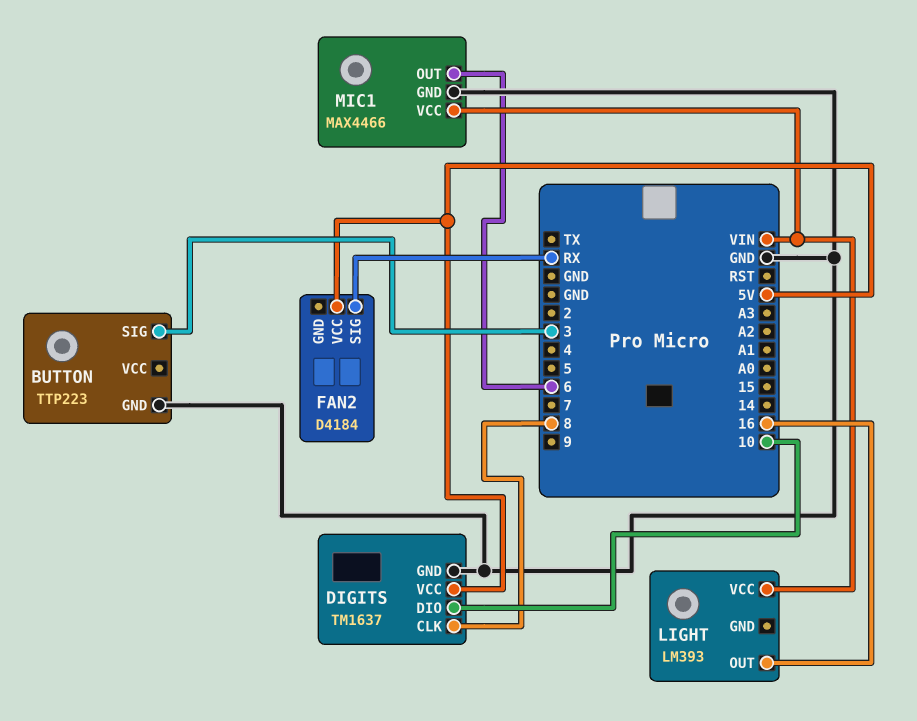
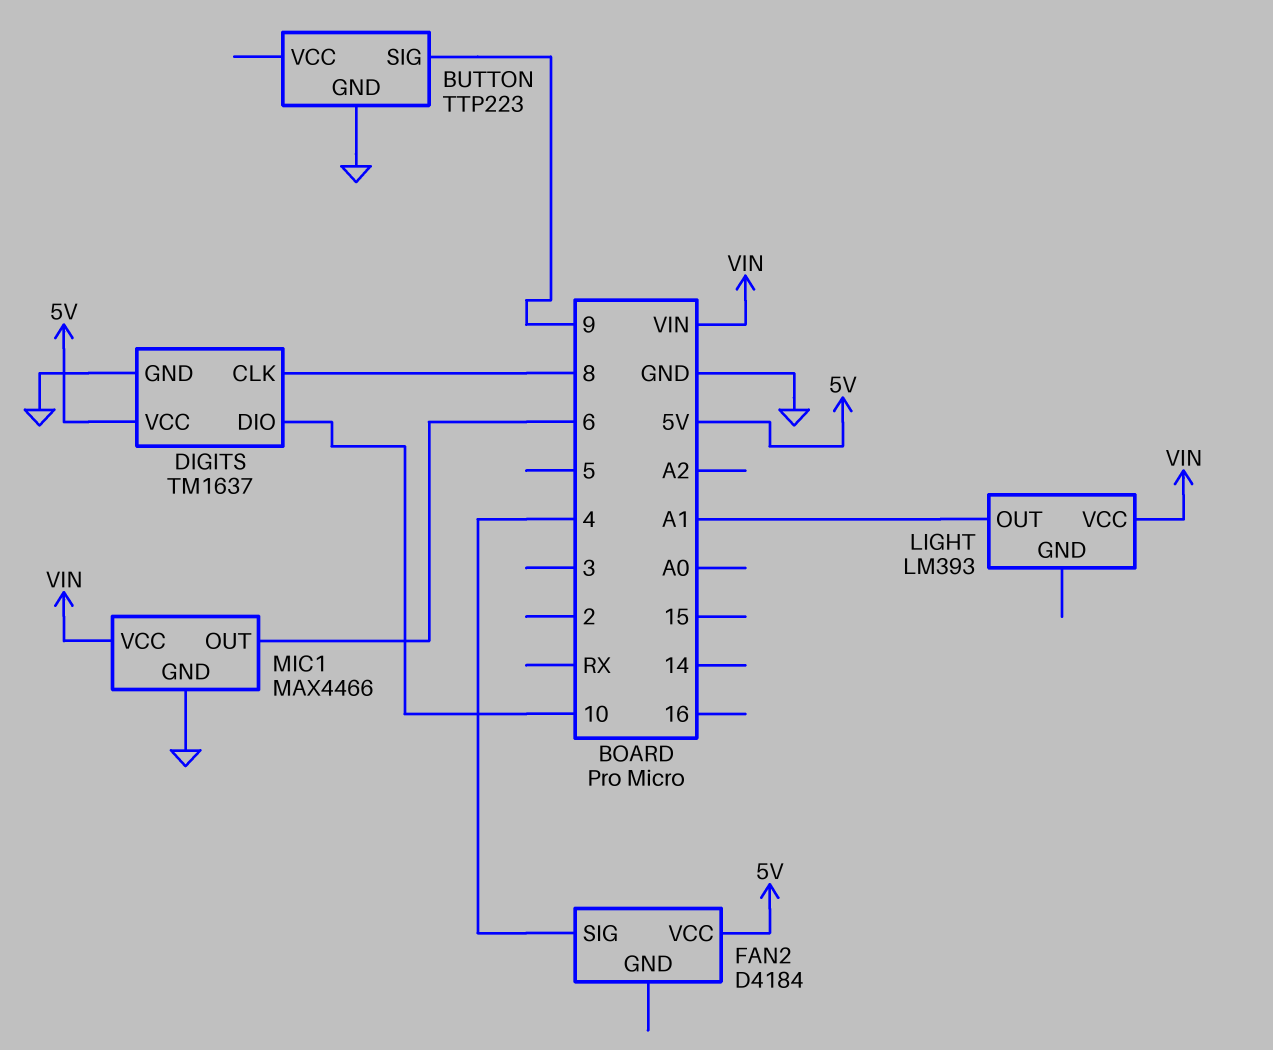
BUTTON pin SIG: 3 -> 9
FAN2 pin SIG: RX -> 4
LIGHT pin OUT: 16 -> A1

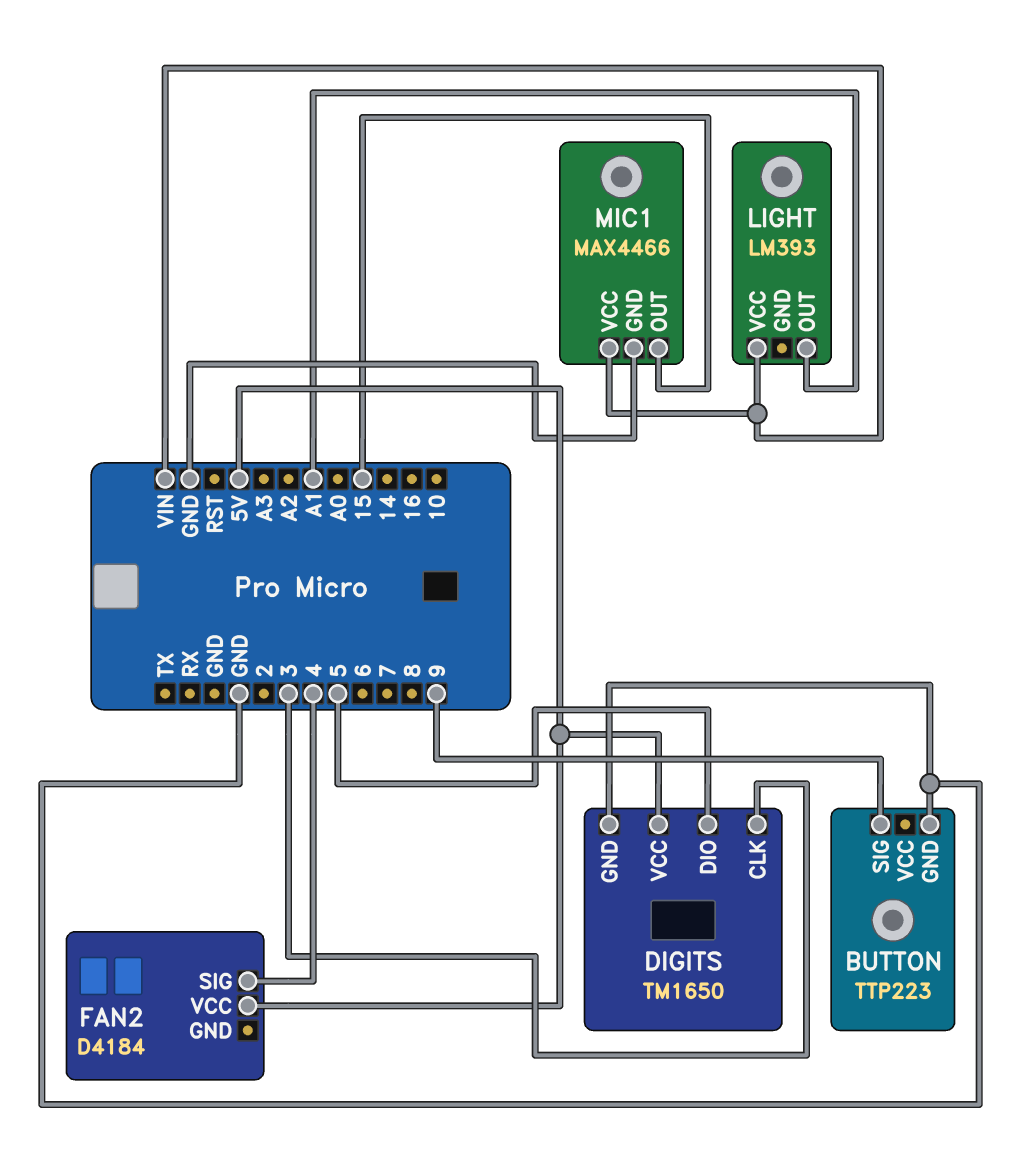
DIGITS: TM1637 -> TM1650
DIGITS pin CLK: 8 -> 3
DIGITS pin DIO: 10 -> 5
MIC1 pin OUT: 6 -> 15

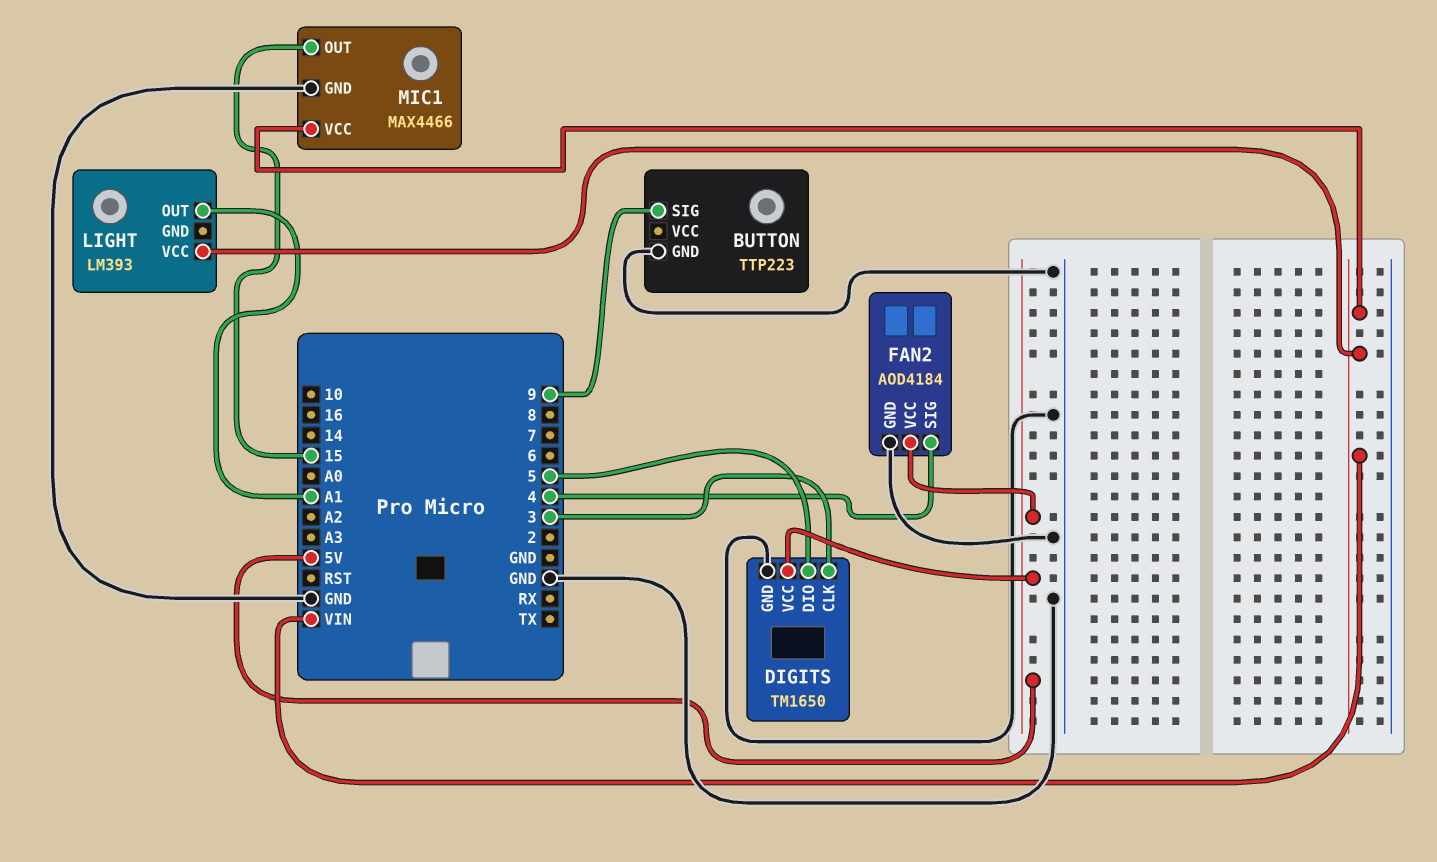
FAN2: D4184 -> AOD4184
FAN2 pin GND: none -> GND

